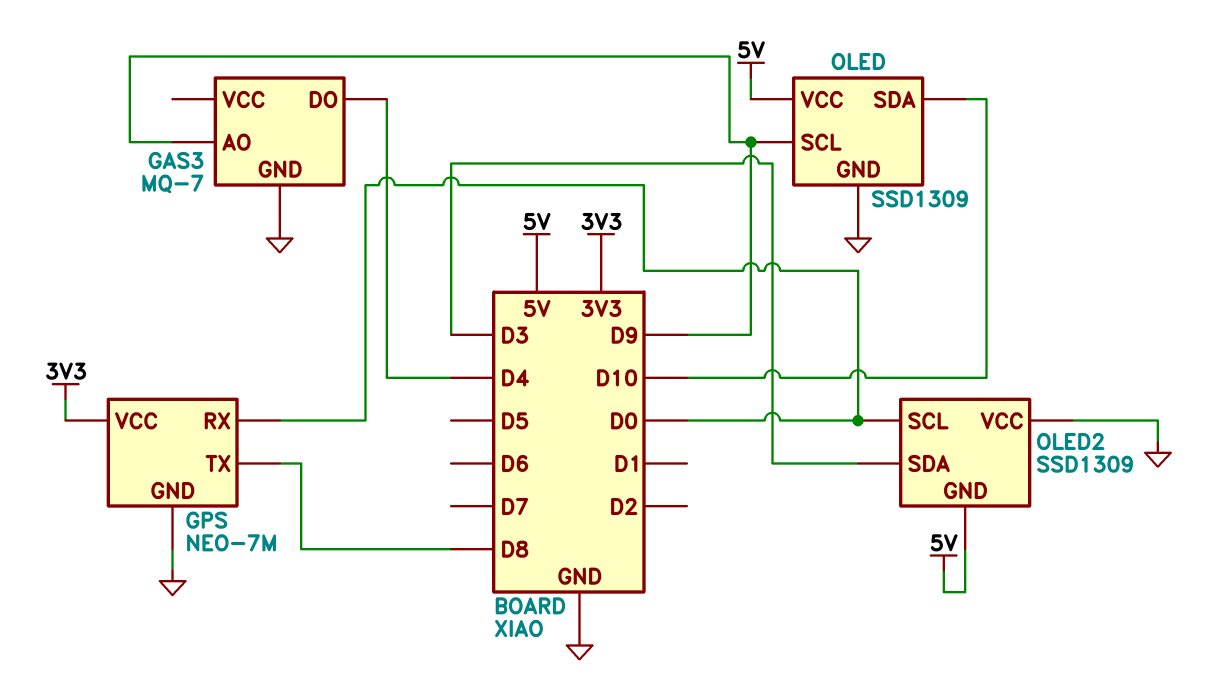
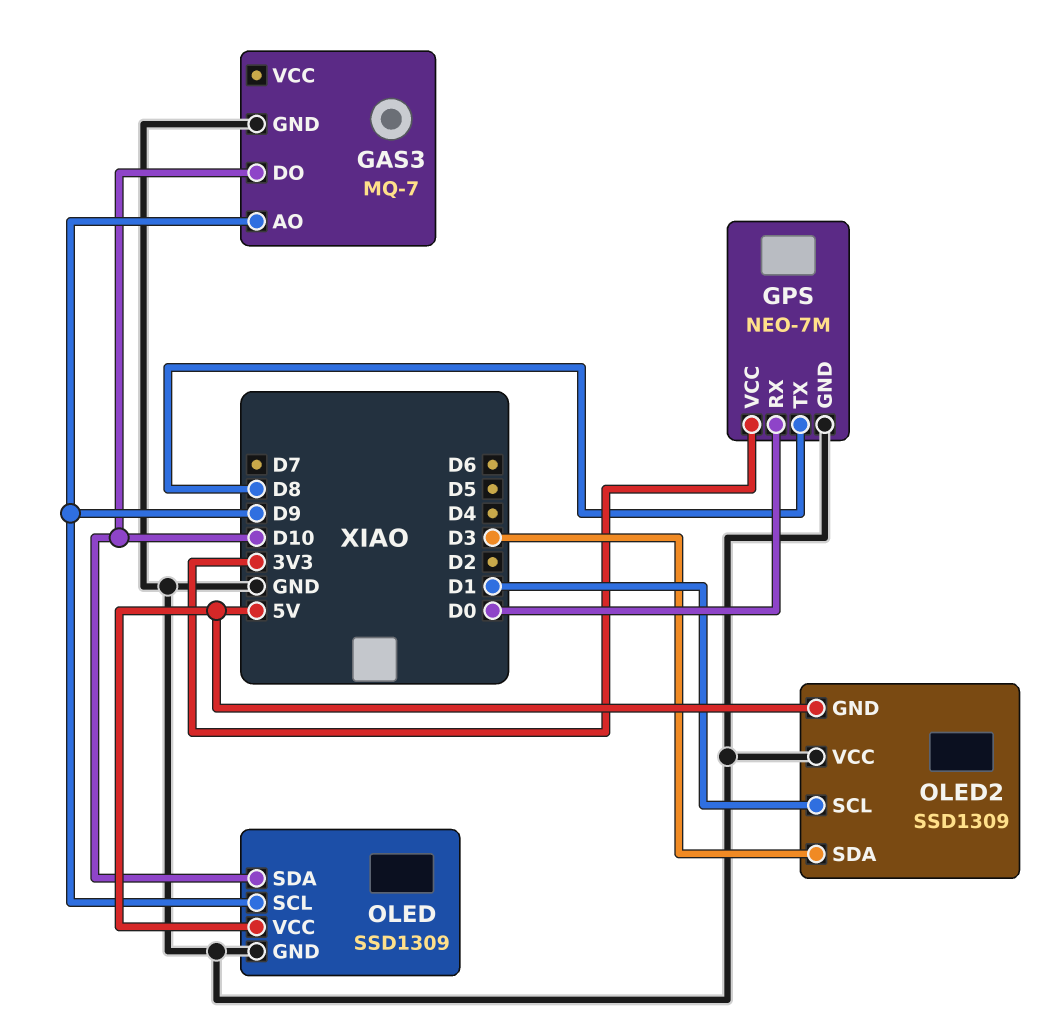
GAS3 pin DO: D4 -> D10
OLED2 pin SCL: D0 -> D1

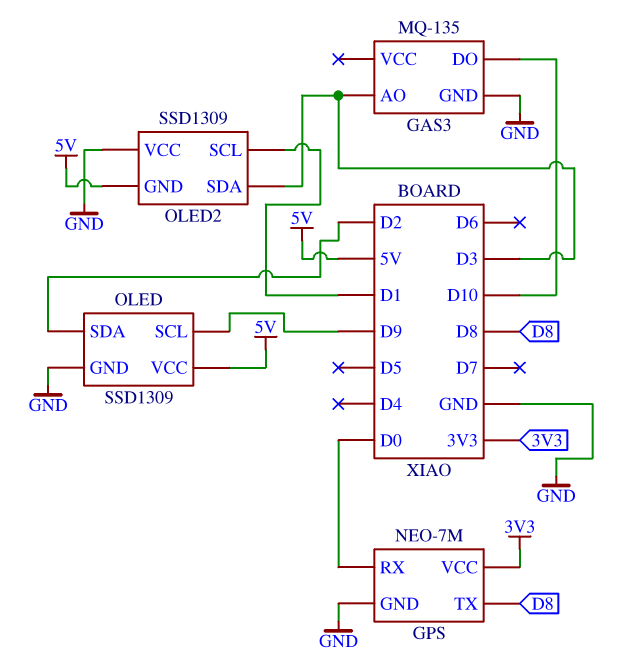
GAS3: MQ-7 -> MQ-135
GAS3 pin AO: D9 -> D3
OLED pin SDA: D10 -> D2

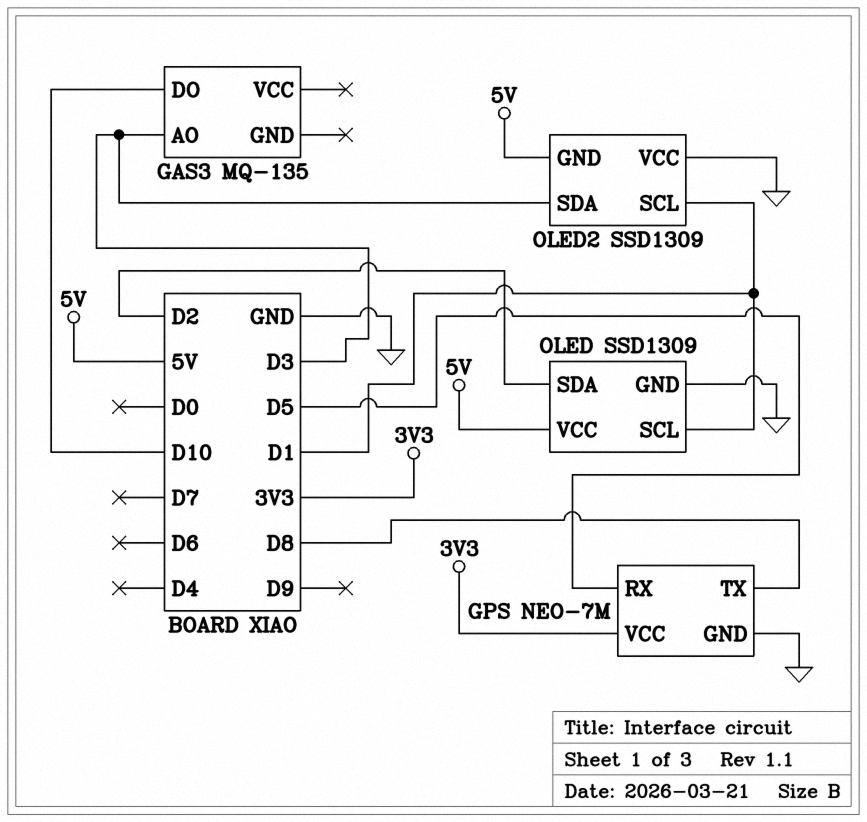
GAS3 pin GND: GND -> none
GPS pin RX: D0 -> D5
OLED pin SCL: D9 -> D1

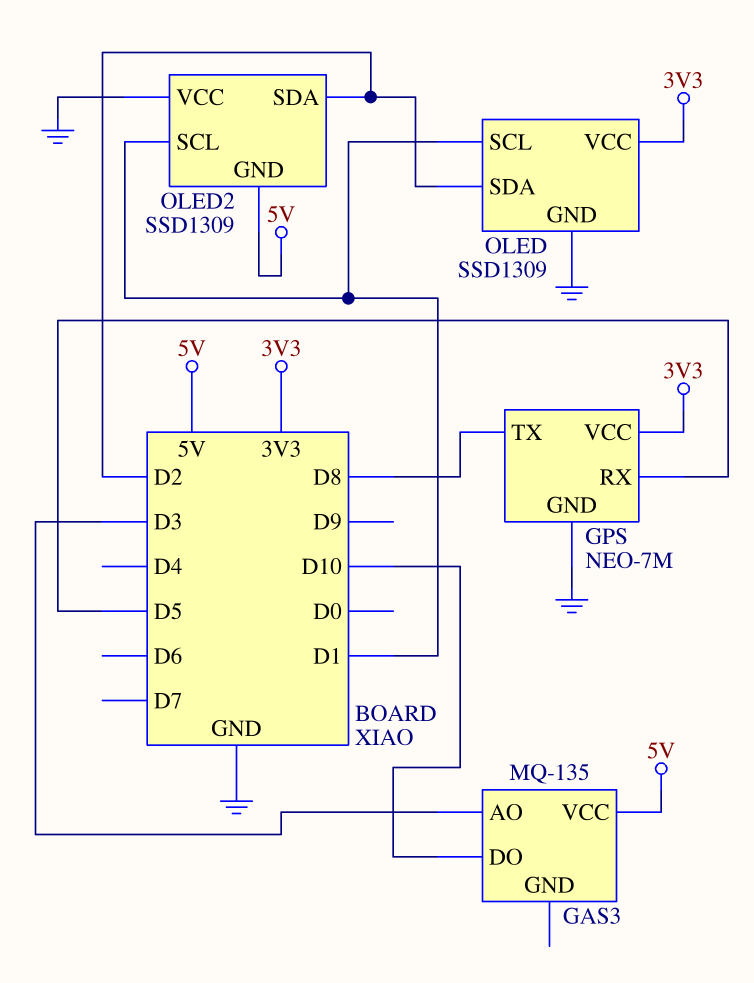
GAS3 pin VCC: none -> 5V
OLED pin VCC: 5V -> 3V3
OLED2 pin SDA: D3 -> D2

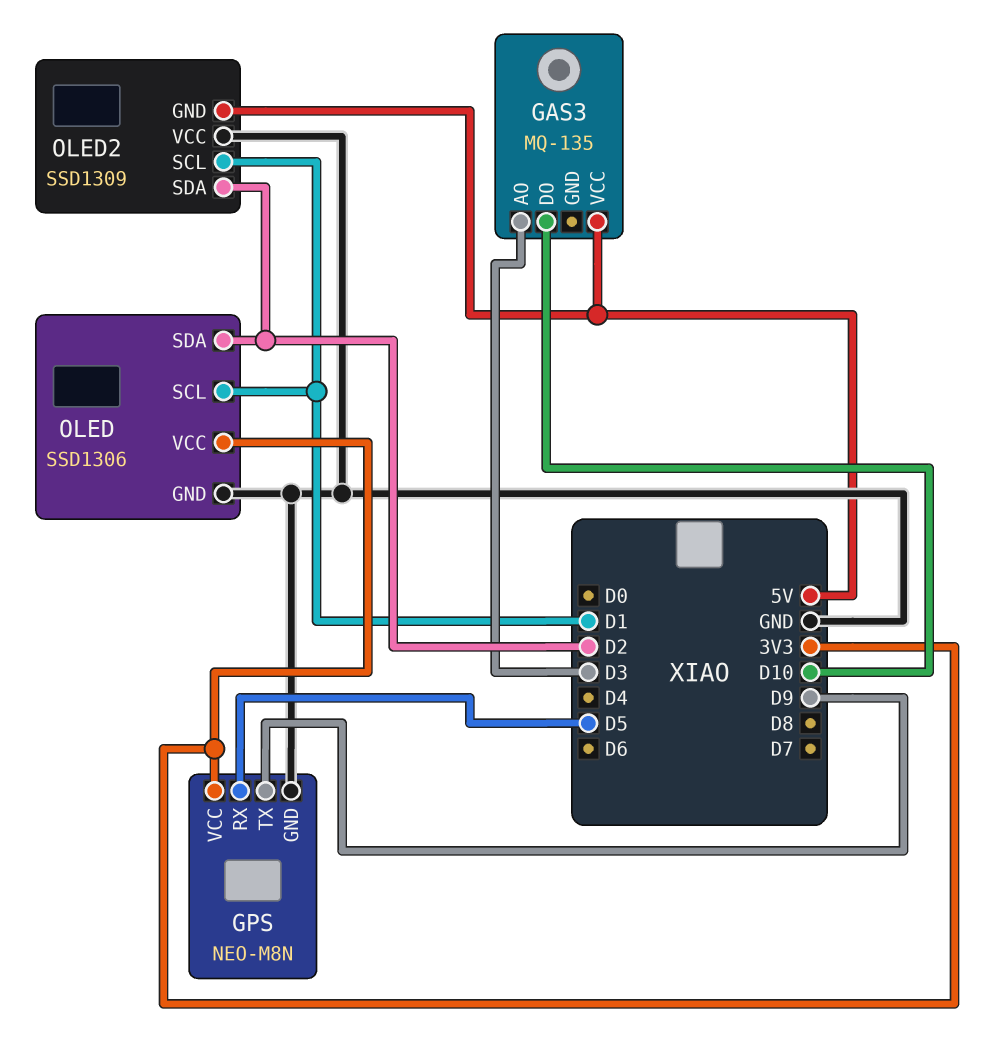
GPS: NEO-7M -> NEO-M8N
GPS pin TX: D8 -> D9
OLED: SSD1309 -> SSD1306

